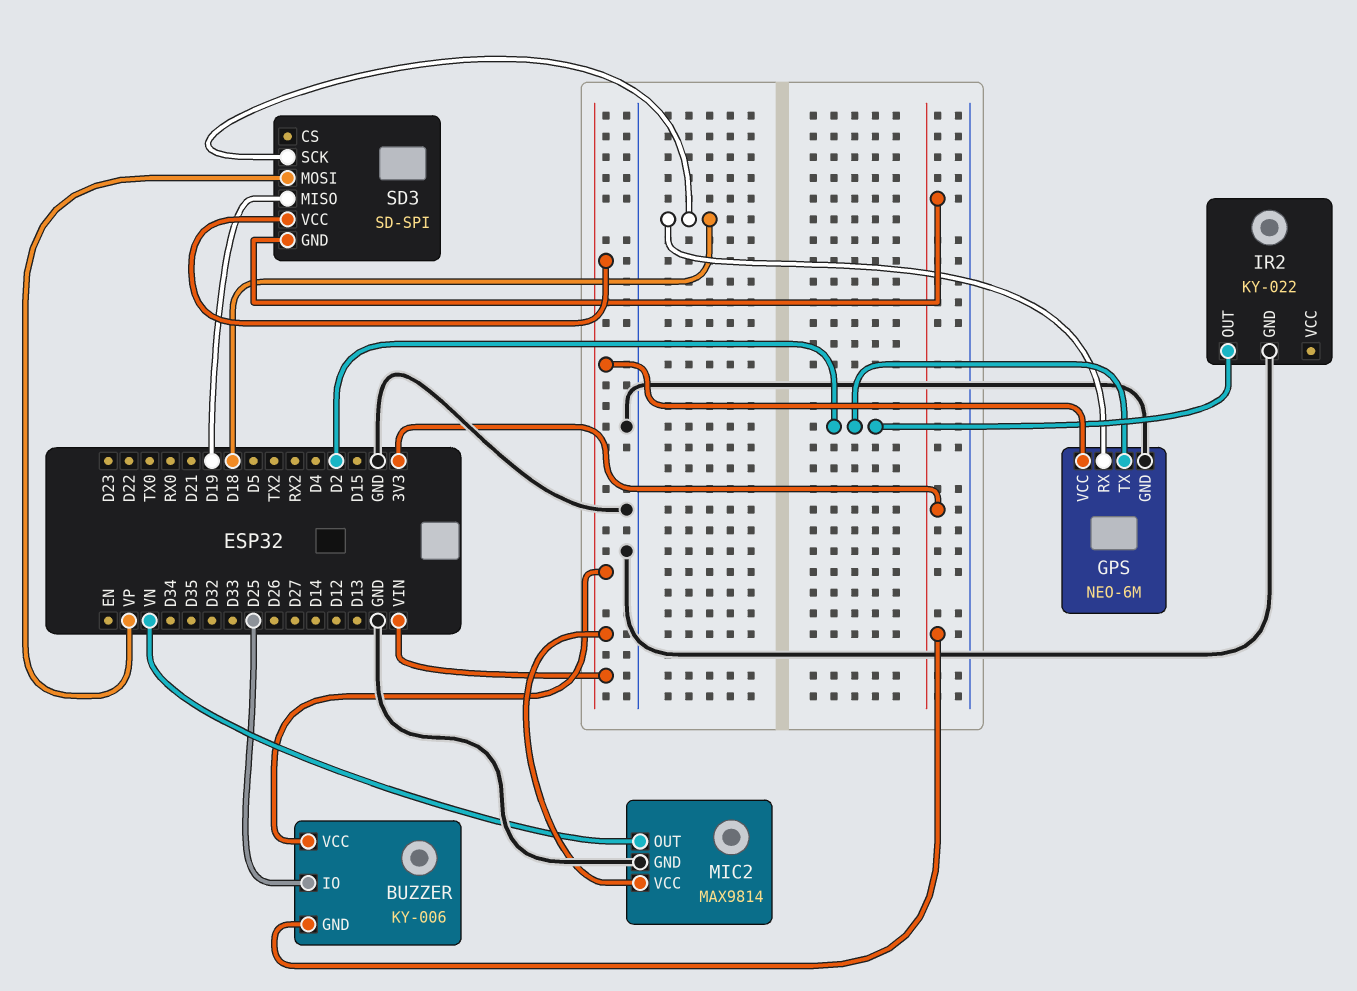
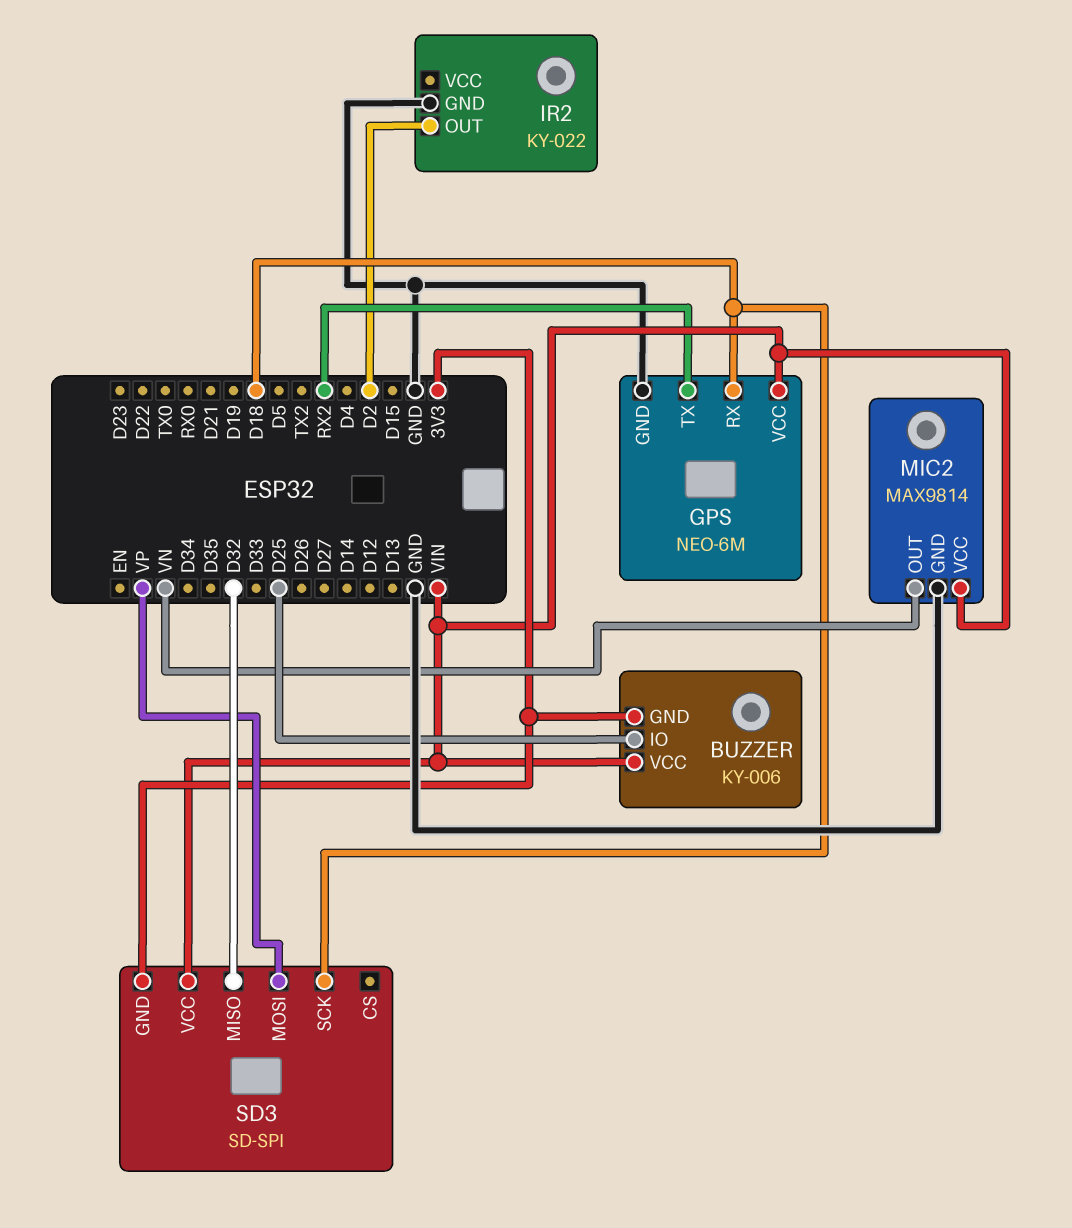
GPS pin TX: D2 -> RX2
SD3 pin MISO: D19 -> D32

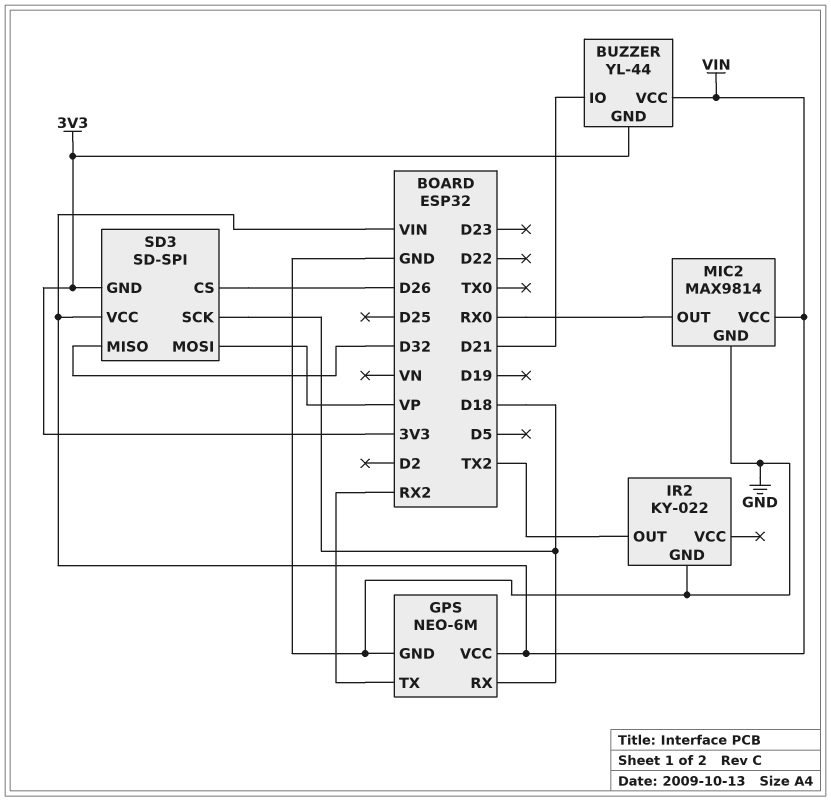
BUZZER: KY-006 -> YL-44
BUZZER pin IO: D25 -> D21
IR2 pin OUT: D2 -> TX2
MIC2 pin OUT: VN -> RX0
SD3 pin CS: none -> D26

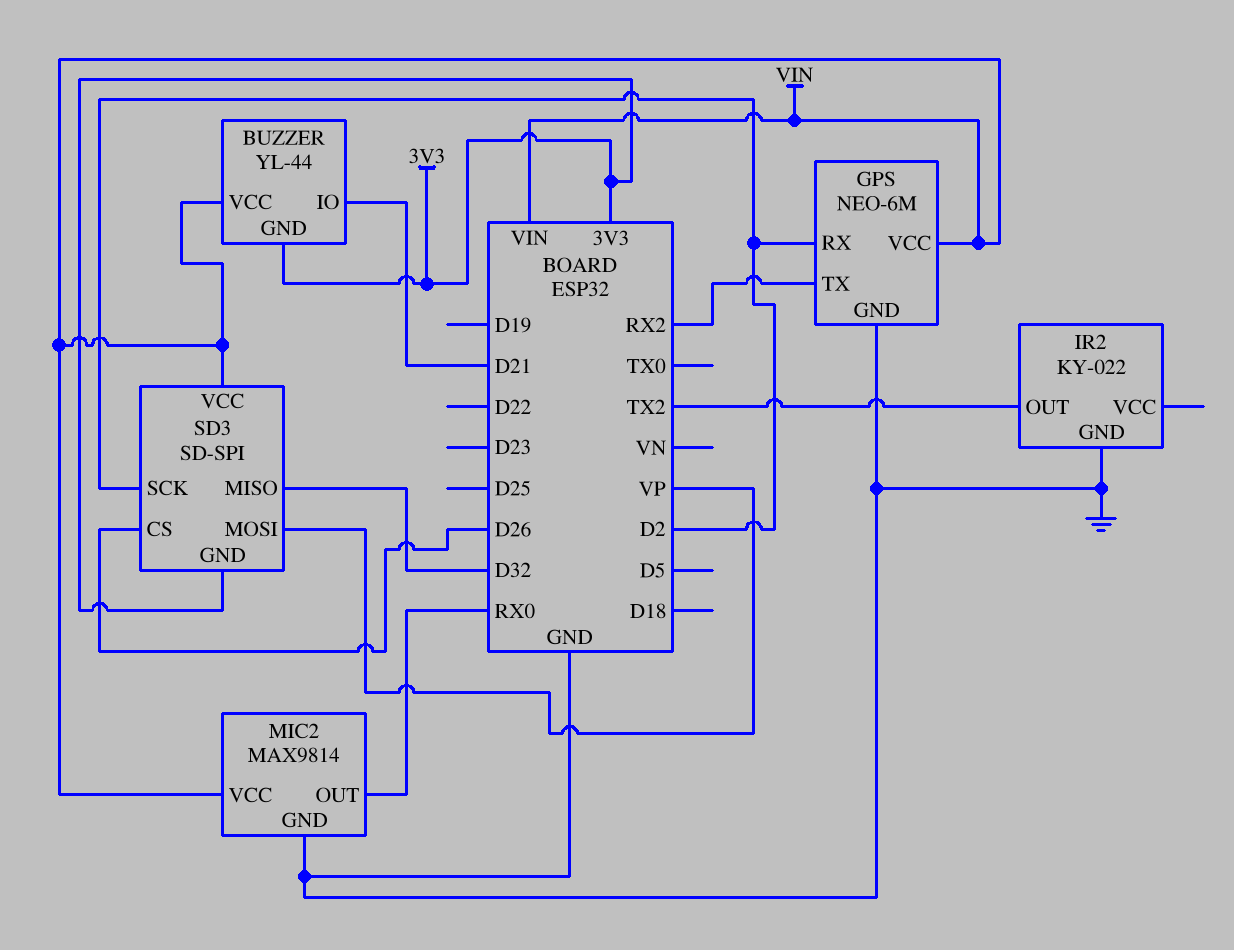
GPS pin RX: D18 -> D2
SD3 pin SCK: D18 -> D2

